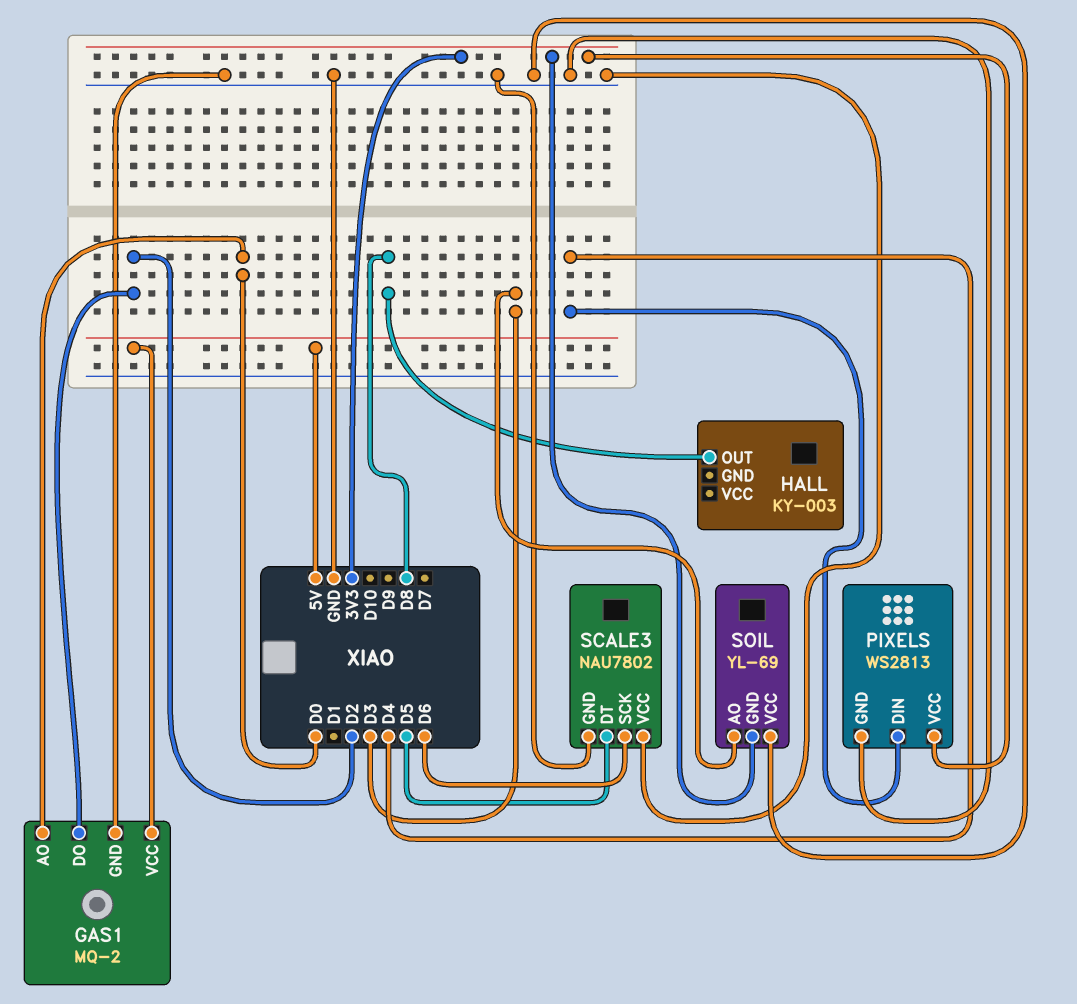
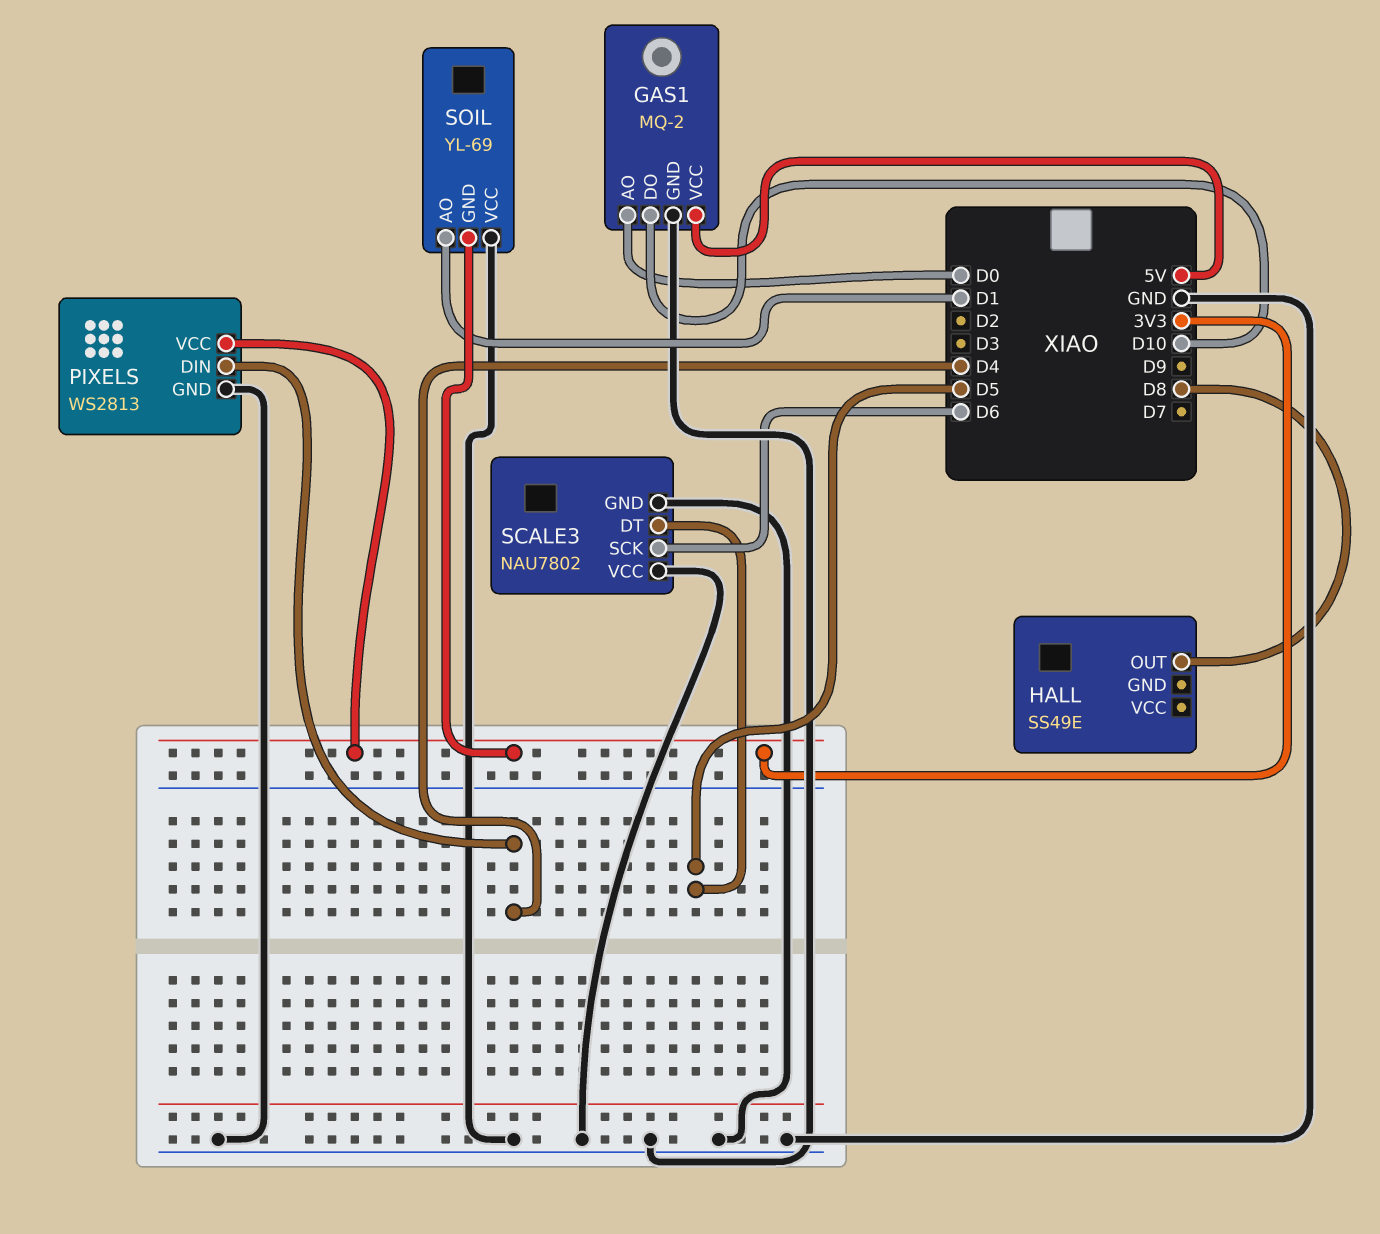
GAS1 pin DO: D2 -> D10
HALL: KY-003 -> SS49E
SOIL pin AO: D3 -> D1

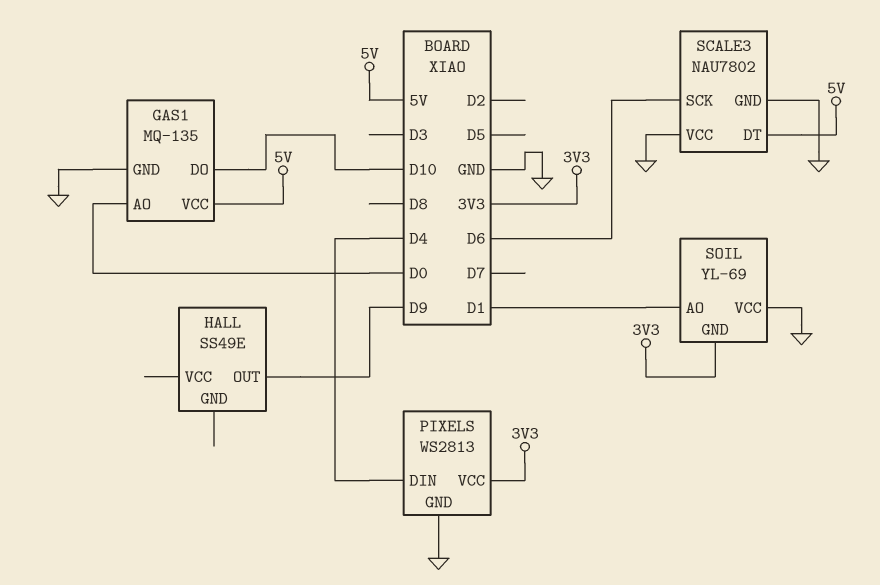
GAS1: MQ-2 -> MQ-135
HALL pin OUT: D8 -> D9
SCALE3 pin DT: D5 -> 5V

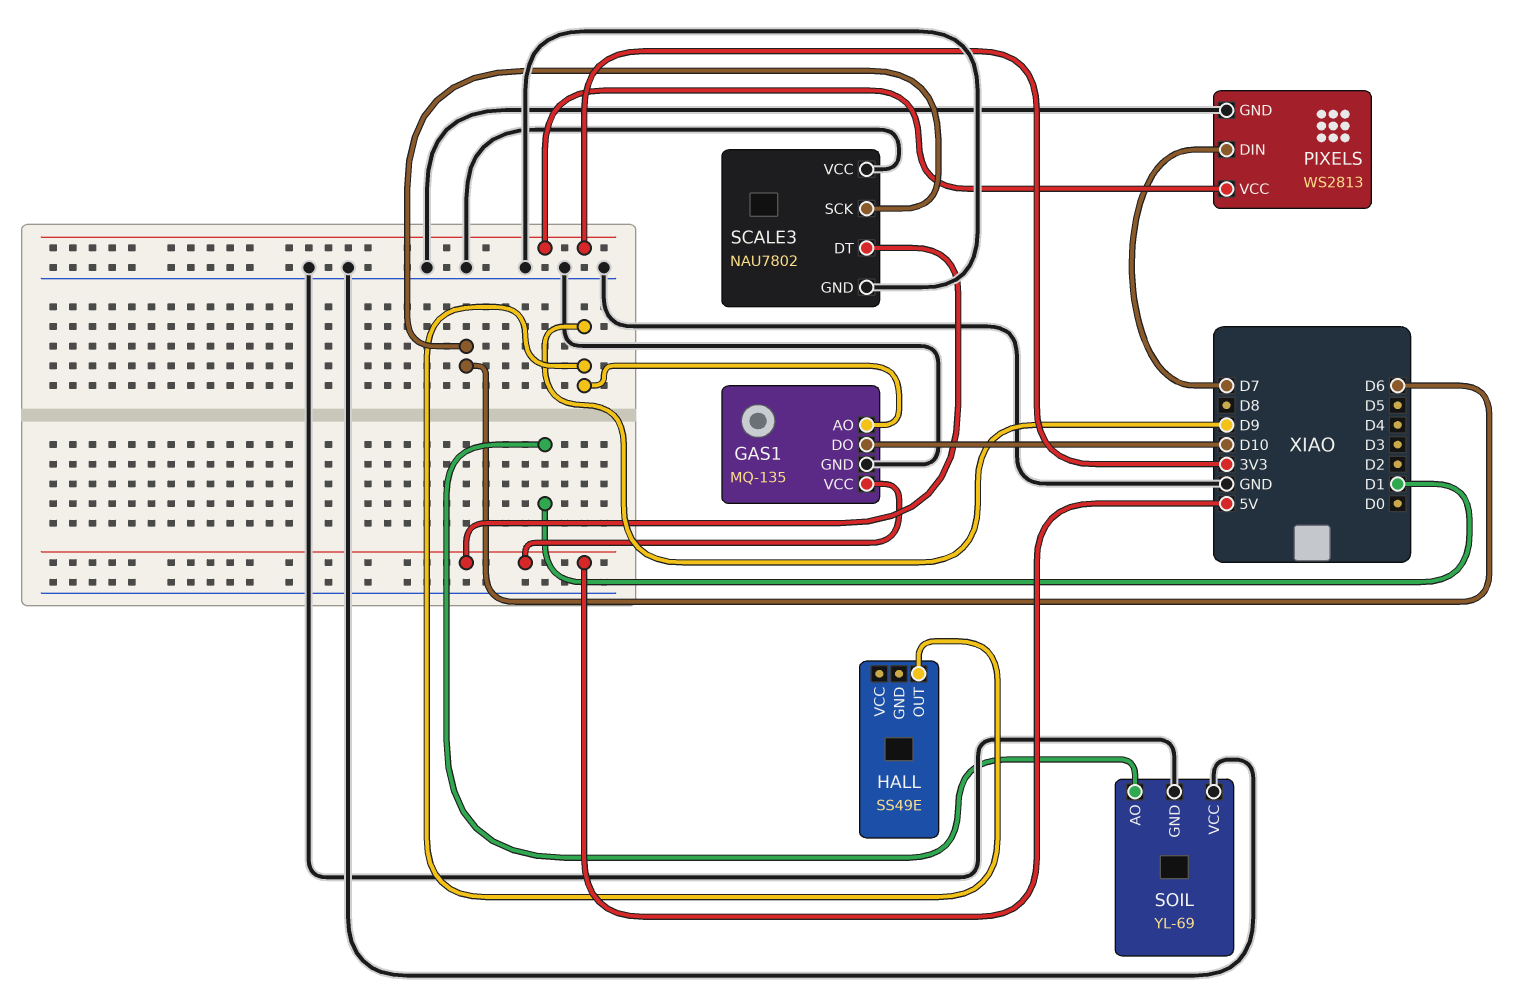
GAS1 pin AO: D0 -> D9
PIXELS pin DIN: D4 -> D7
SOIL pin GND: 3V3 -> GND

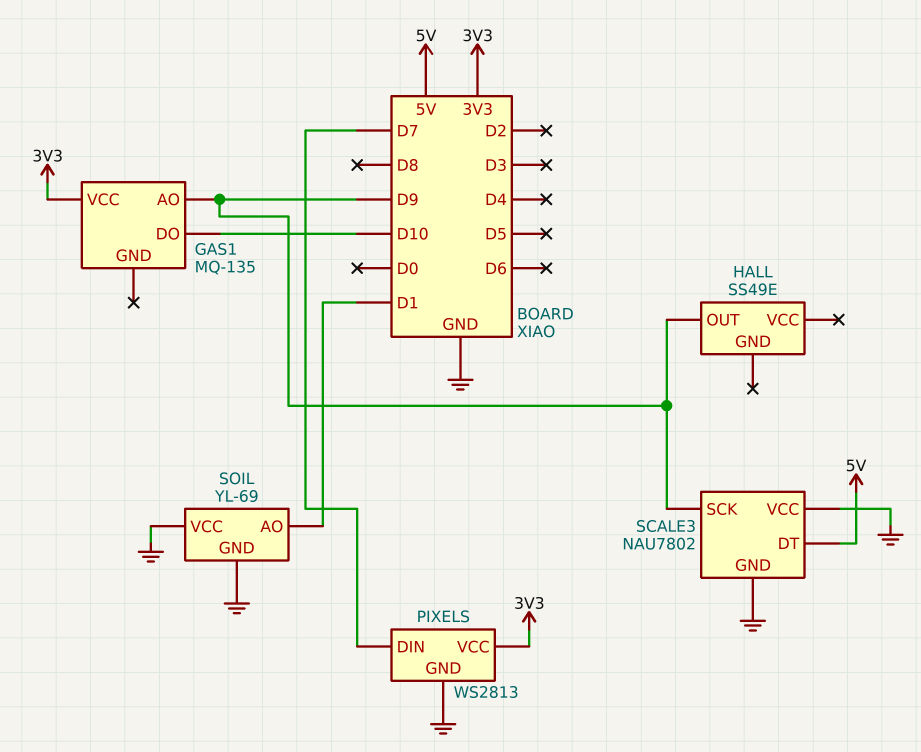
GAS1 pin GND: GND -> none
GAS1 pin VCC: 5V -> 3V3
SCALE3 pin SCK: D6 -> D9

